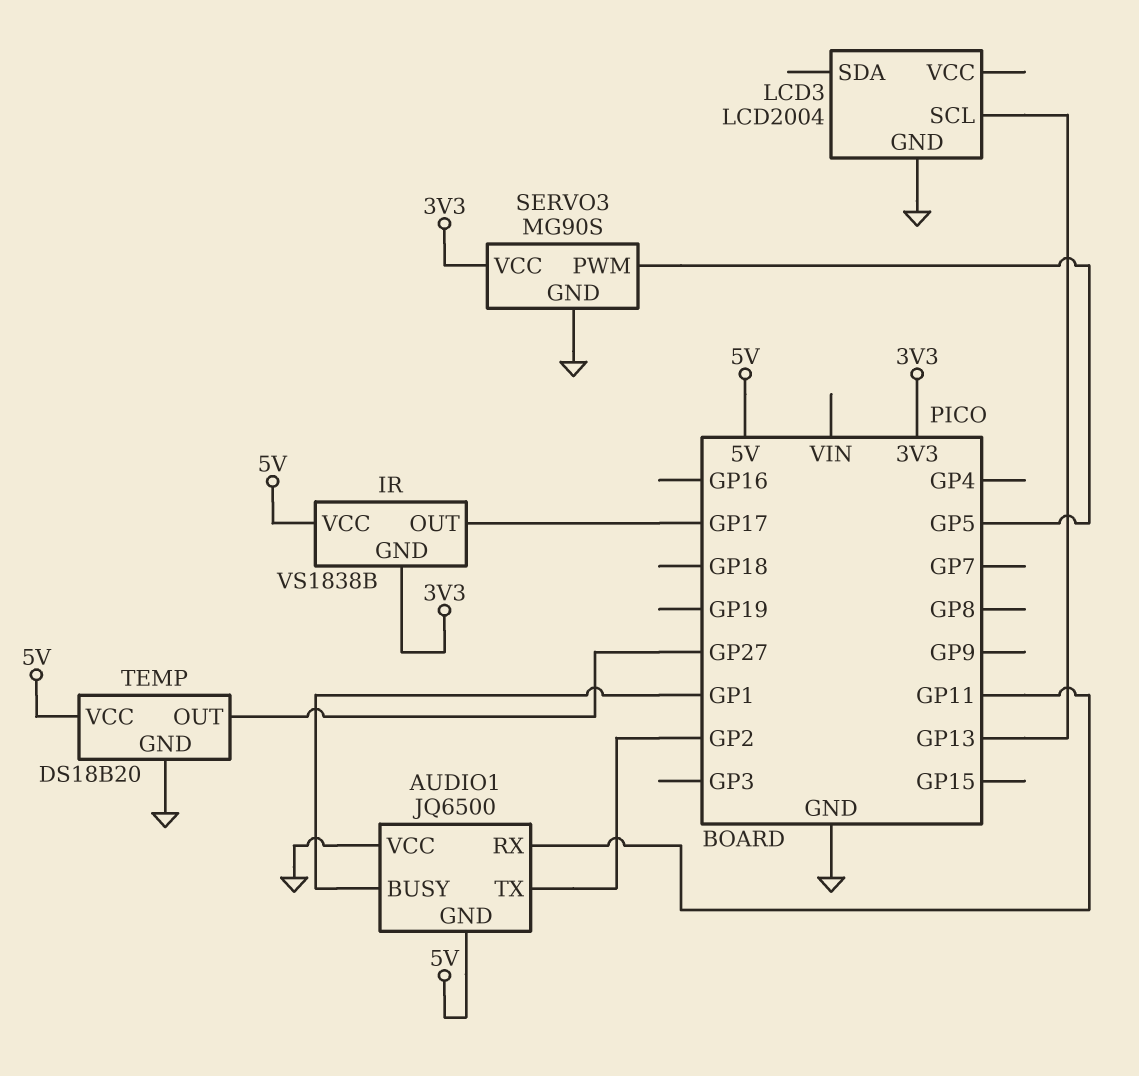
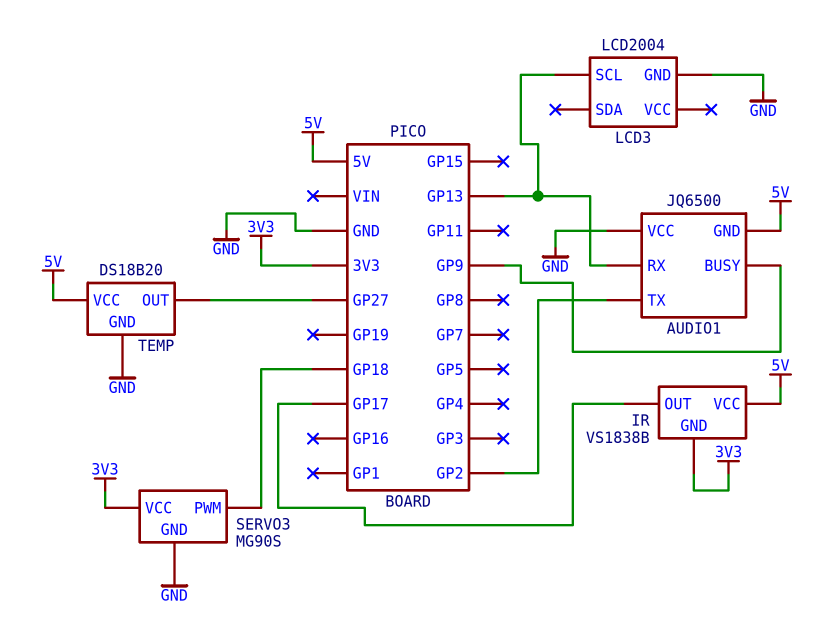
AUDIO1 pin BUSY: GP1 -> GP9
AUDIO1 pin RX: GP11 -> GP13
SERVO3 pin PWM: GP5 -> GP18

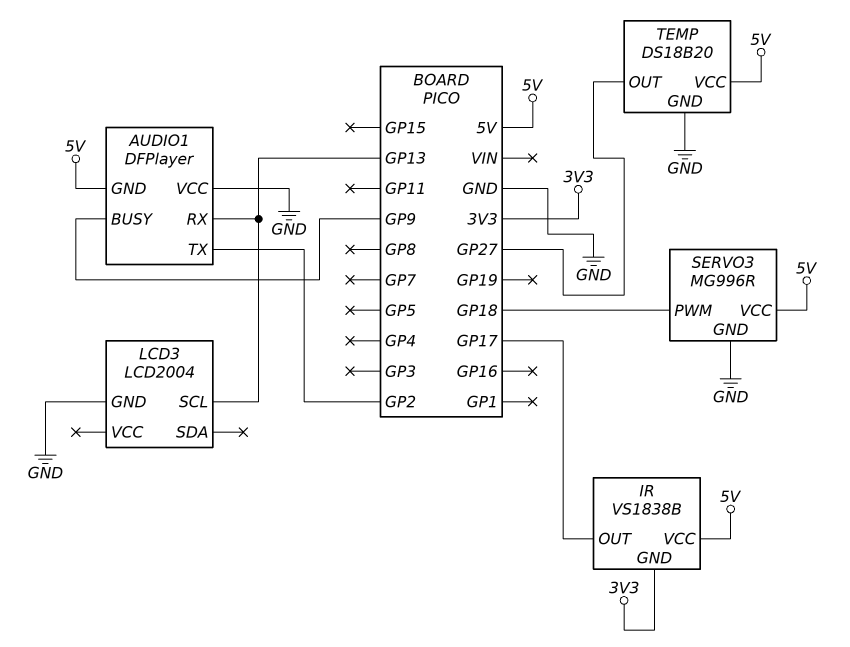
AUDIO1: JQ6500 -> DFPlayer
SERVO3: MG90S -> MG996R
SERVO3 pin VCC: 3V3 -> 5V

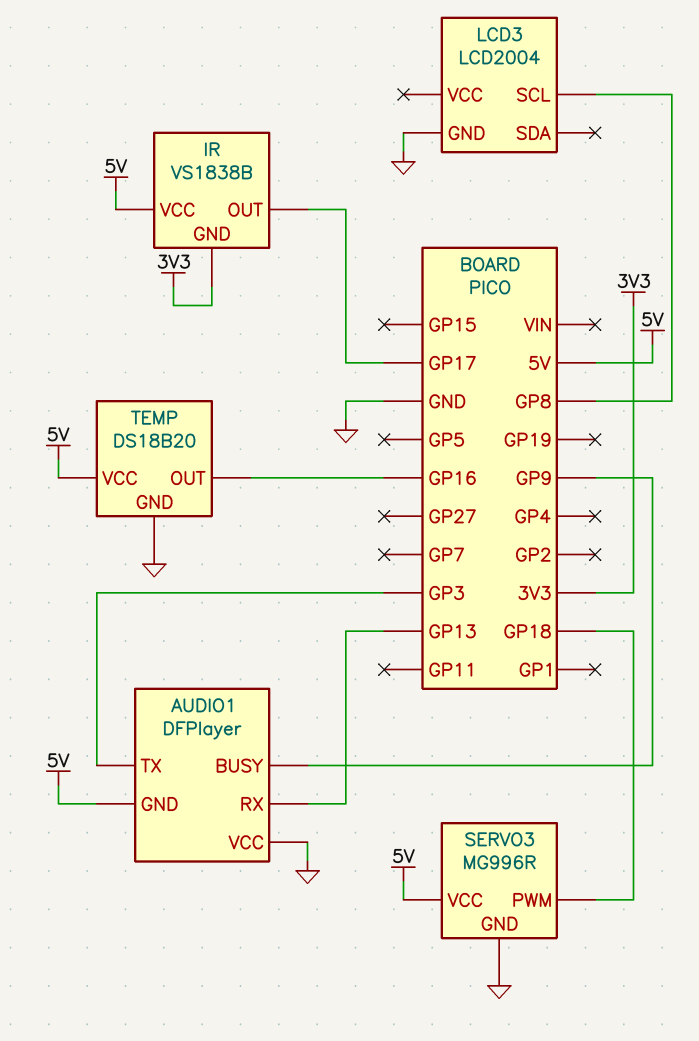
AUDIO1 pin TX: GP2 -> GP3
LCD3 pin SCL: GP13 -> GP8
TEMP pin OUT: GP27 -> GP16

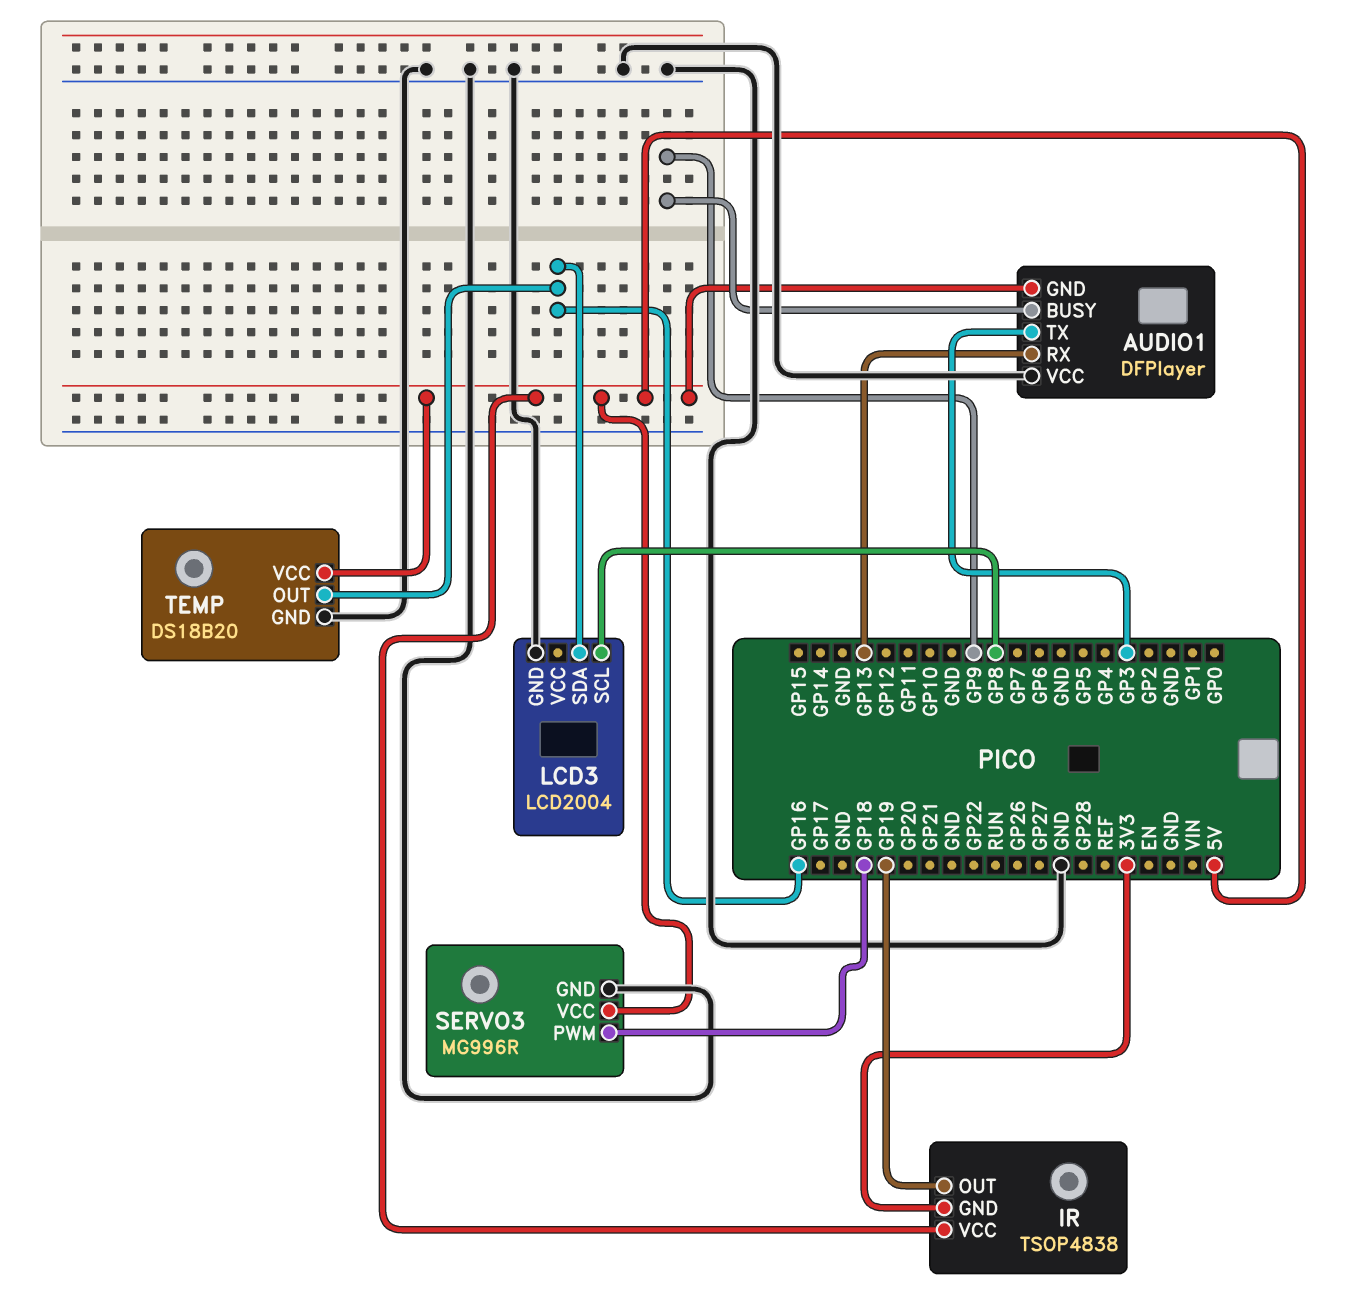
IR: VS1838B -> TSOP4838
IR pin OUT: GP17 -> GP19
LCD3 pin SDA: none -> GP16

